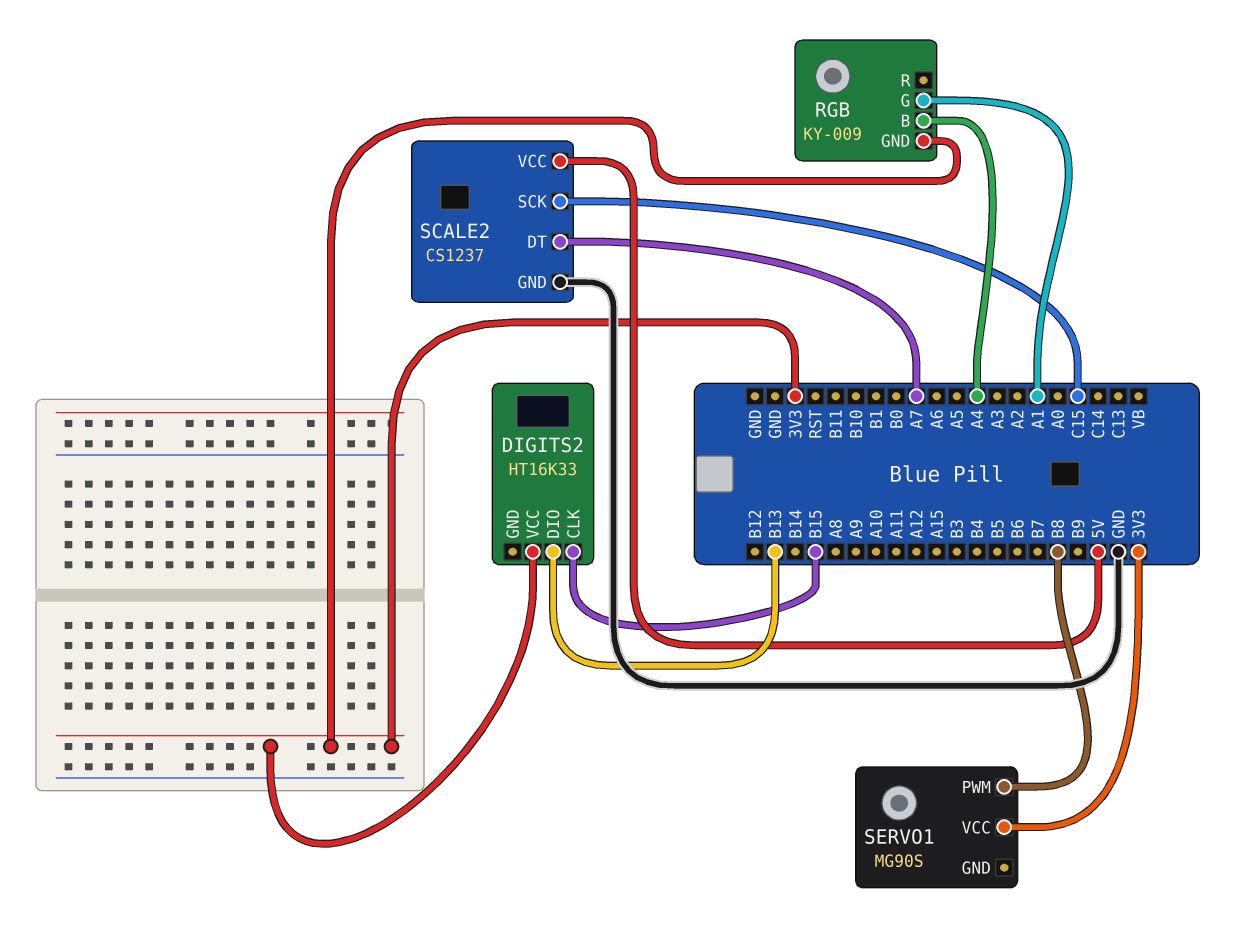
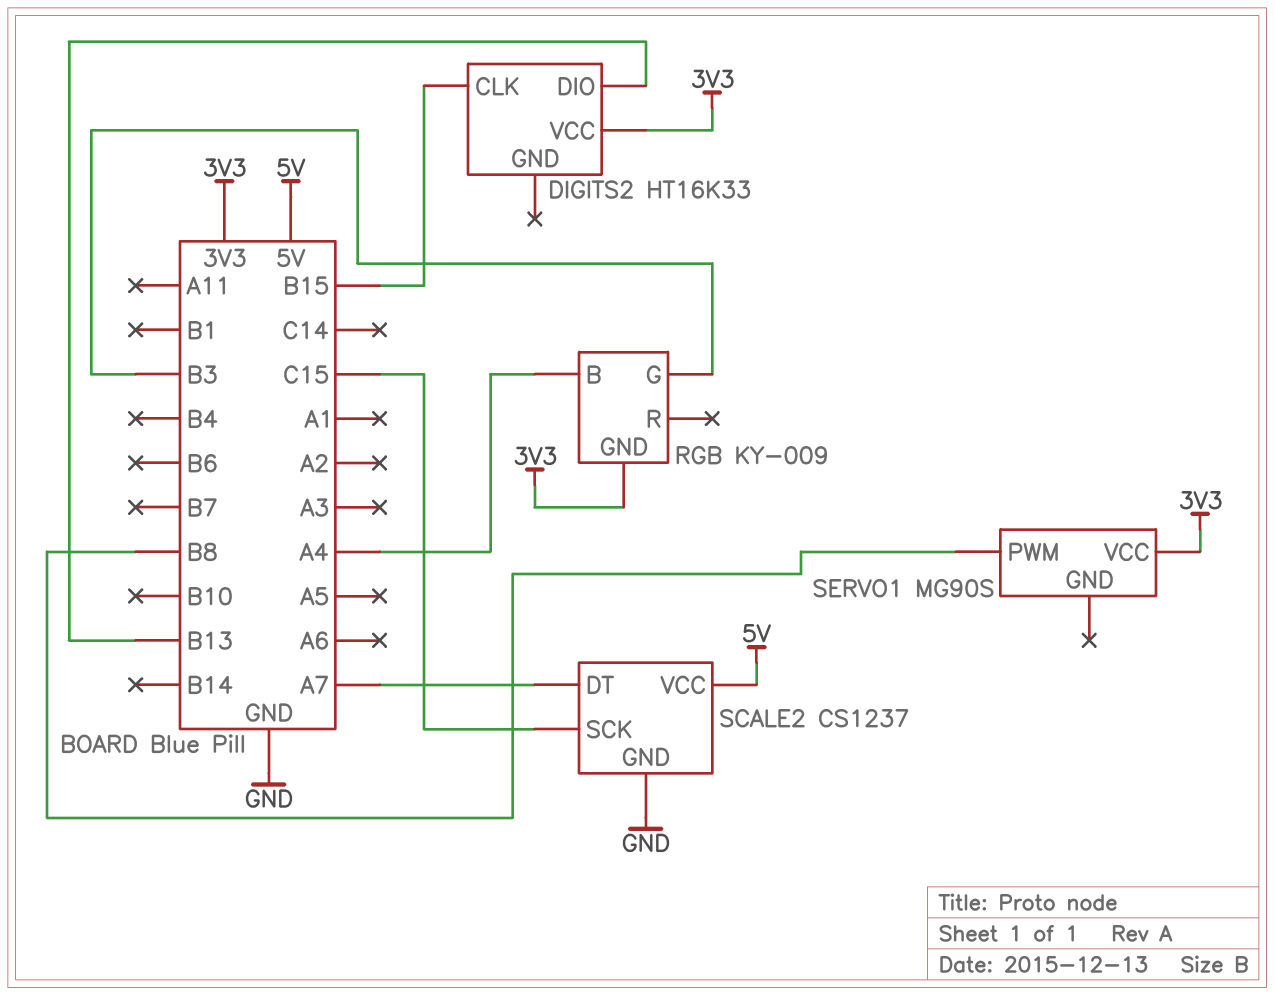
RGB pin G: A1 -> B3

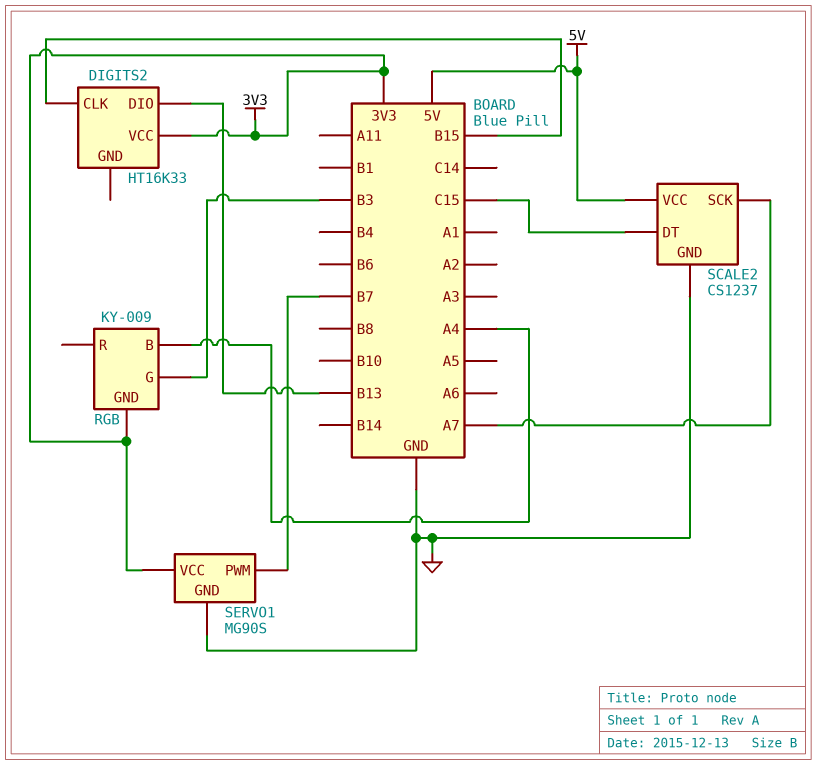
SCALE2 pin DT: A7 -> C15
SCALE2 pin SCK: C15 -> A7
SERVO1 pin GND: none -> GND
SERVO1 pin PWM: B8 -> B7

